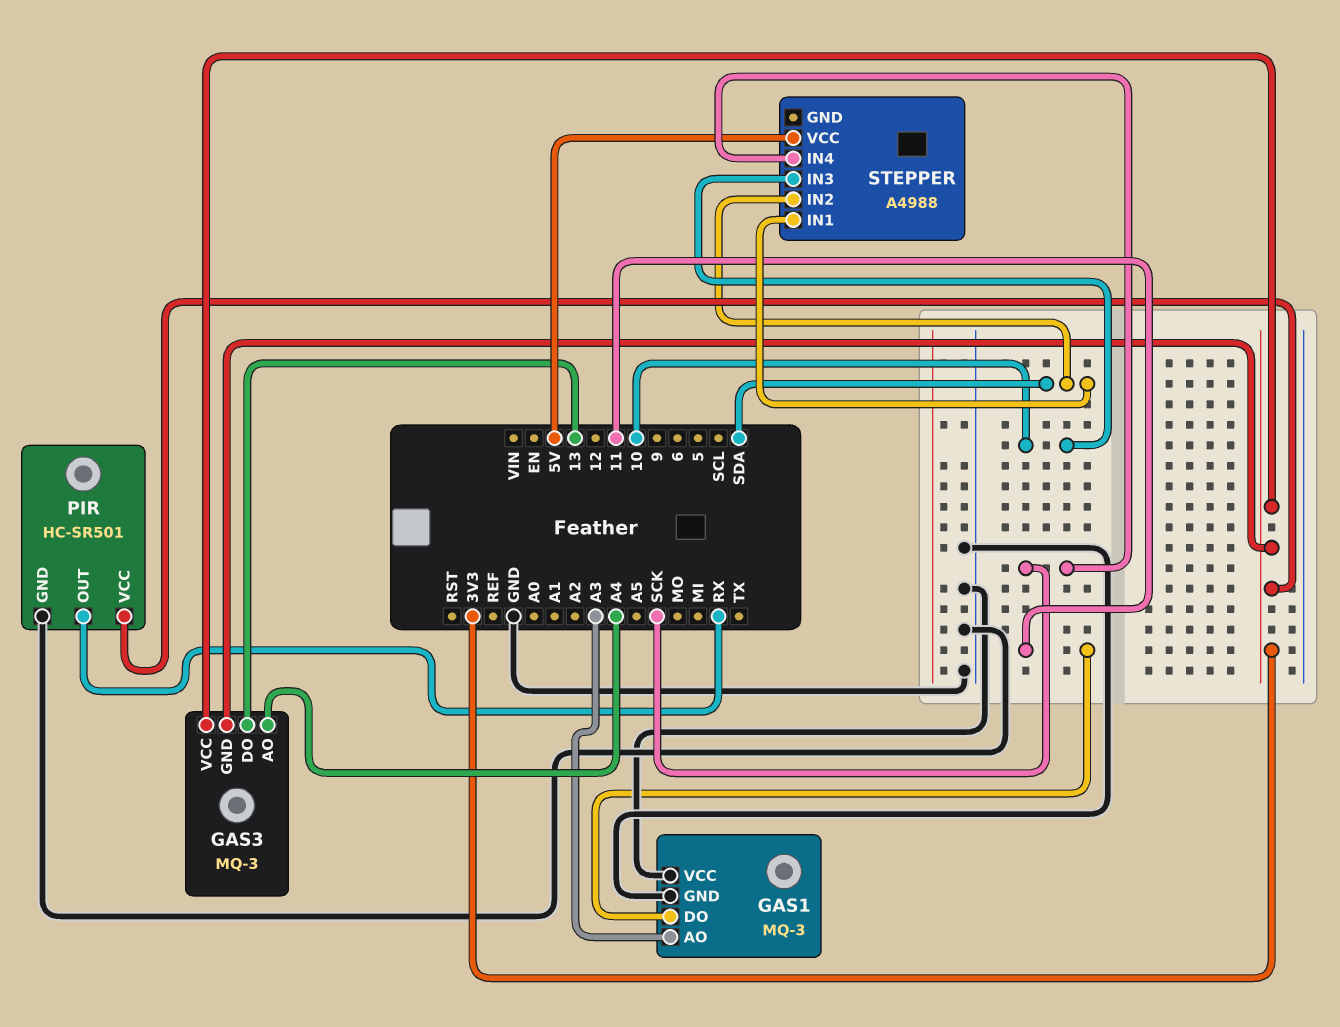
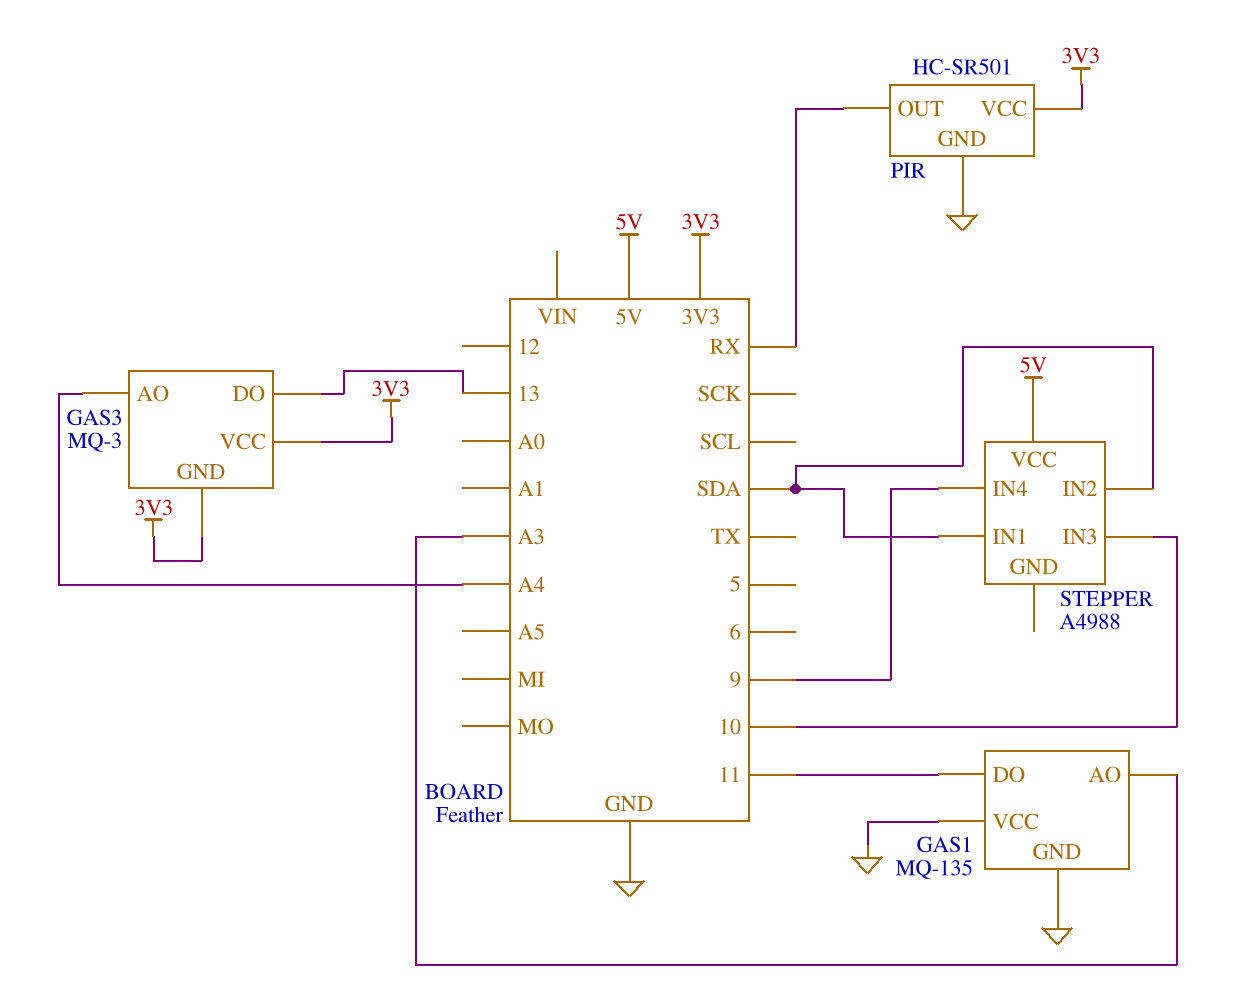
GAS1: MQ-3 -> MQ-135
STEPPER pin IN4: SCK -> 9

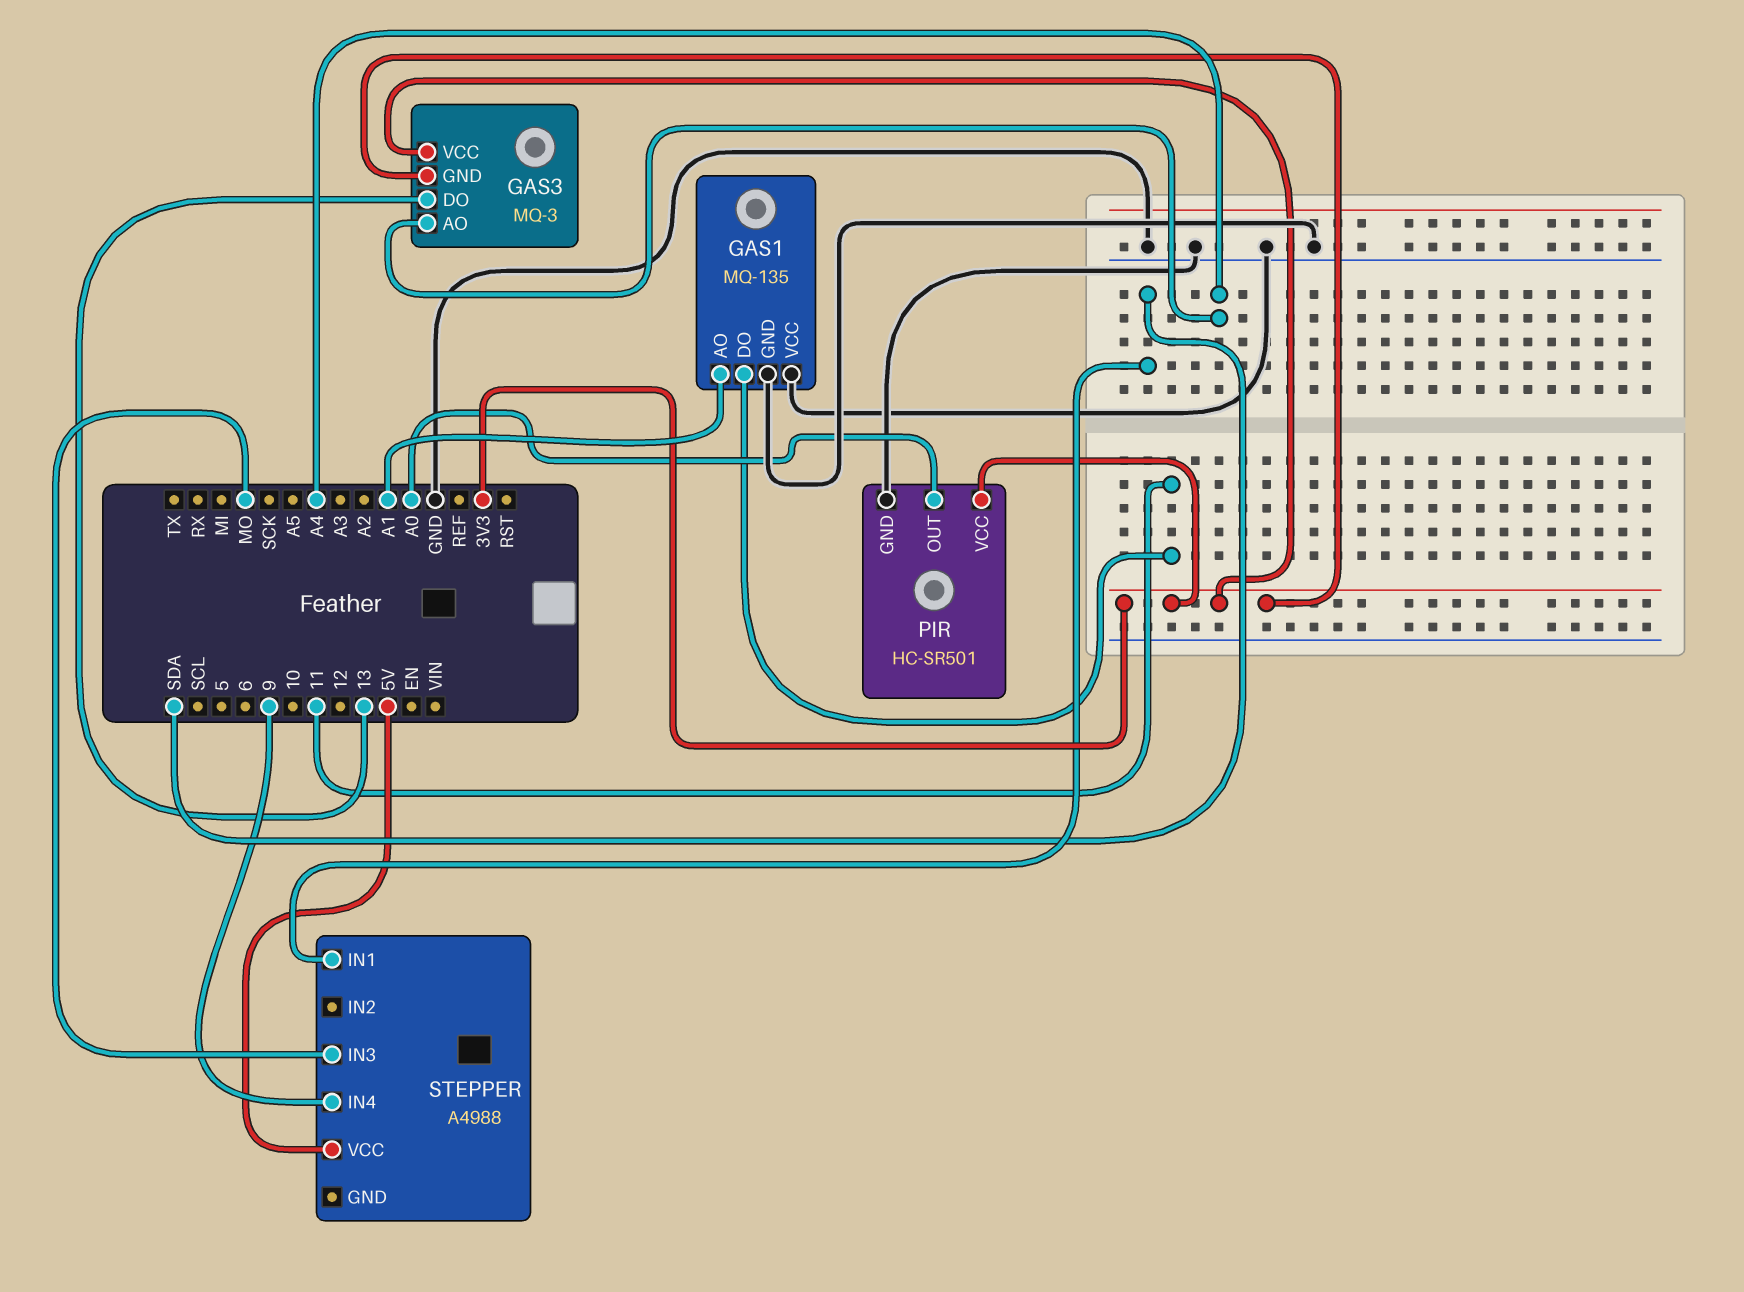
GAS1 pin AO: A3 -> A1
PIR pin OUT: RX -> A0
STEPPER pin IN2: SDA -> none
STEPPER pin IN3: 10 -> MO

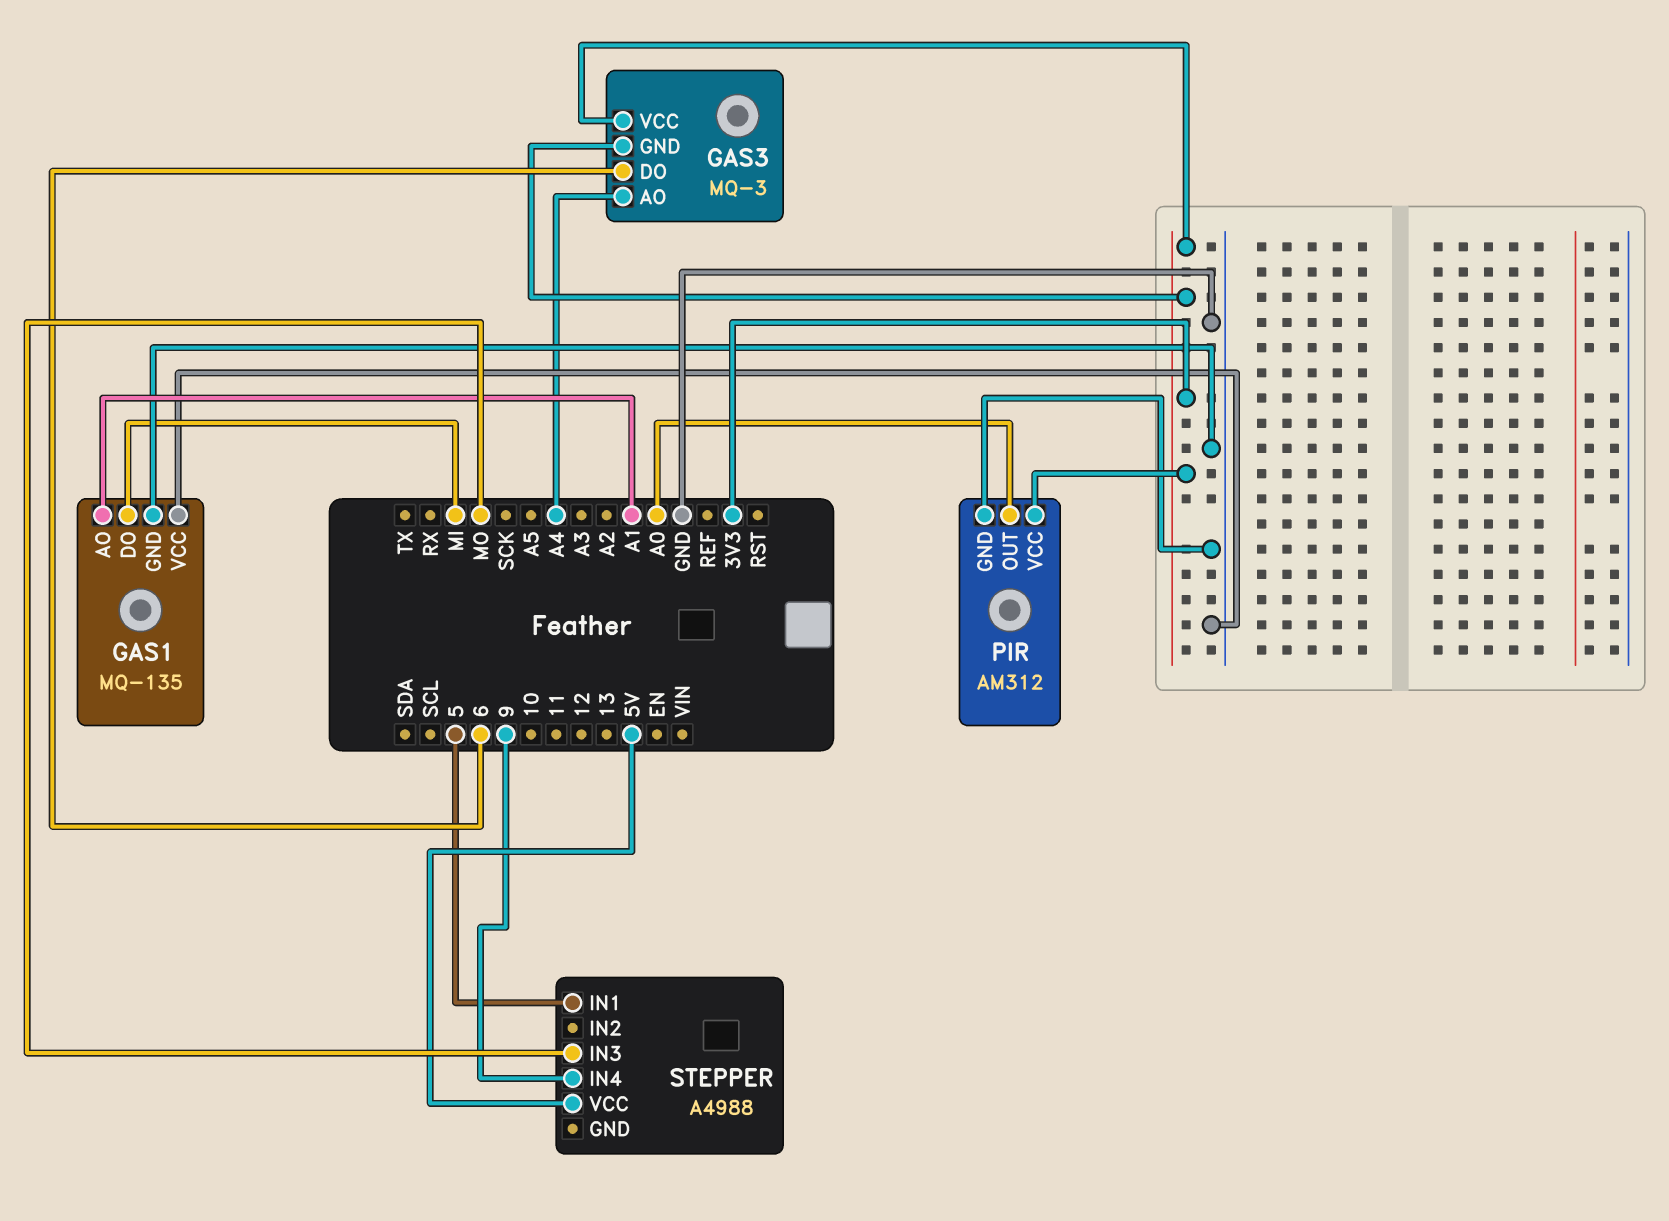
GAS1 pin DO: 11 -> MI
GAS3 pin DO: 13 -> 6
PIR: HC-SR501 -> AM312
STEPPER pin IN1: SDA -> 5

